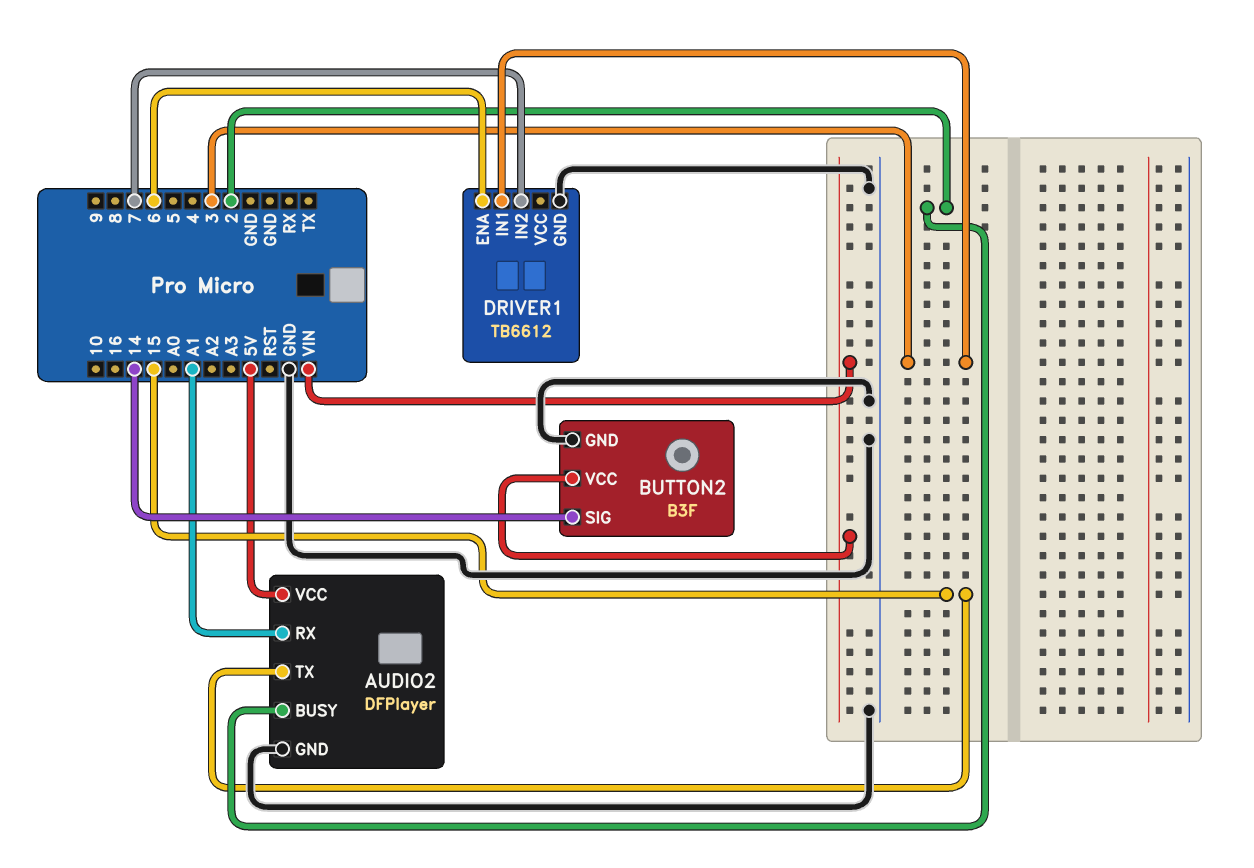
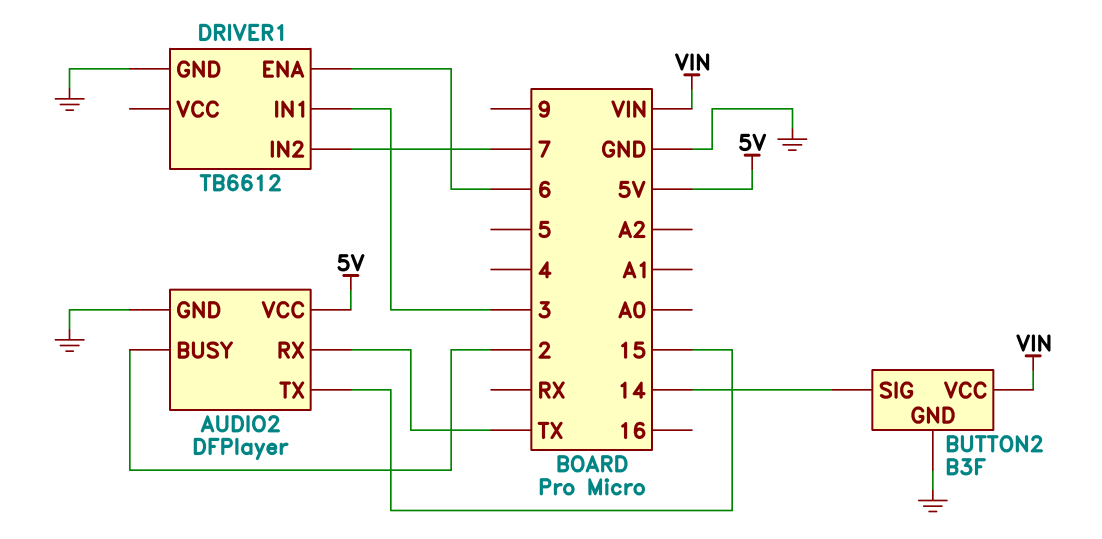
AUDIO2 pin RX: A1 -> TX

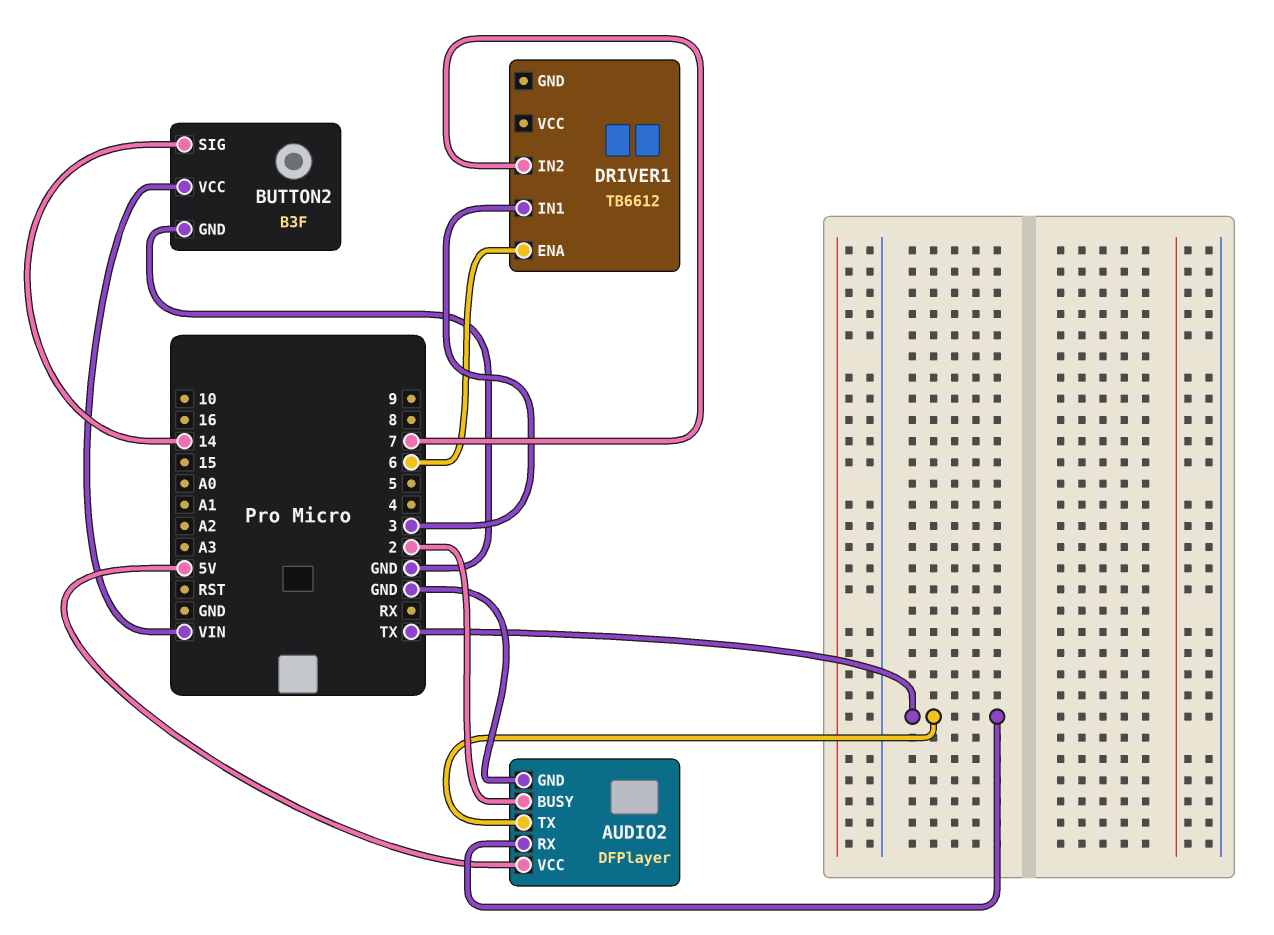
AUDIO2 pin TX: 15 -> TX
DRIVER1 pin GND: GND -> none

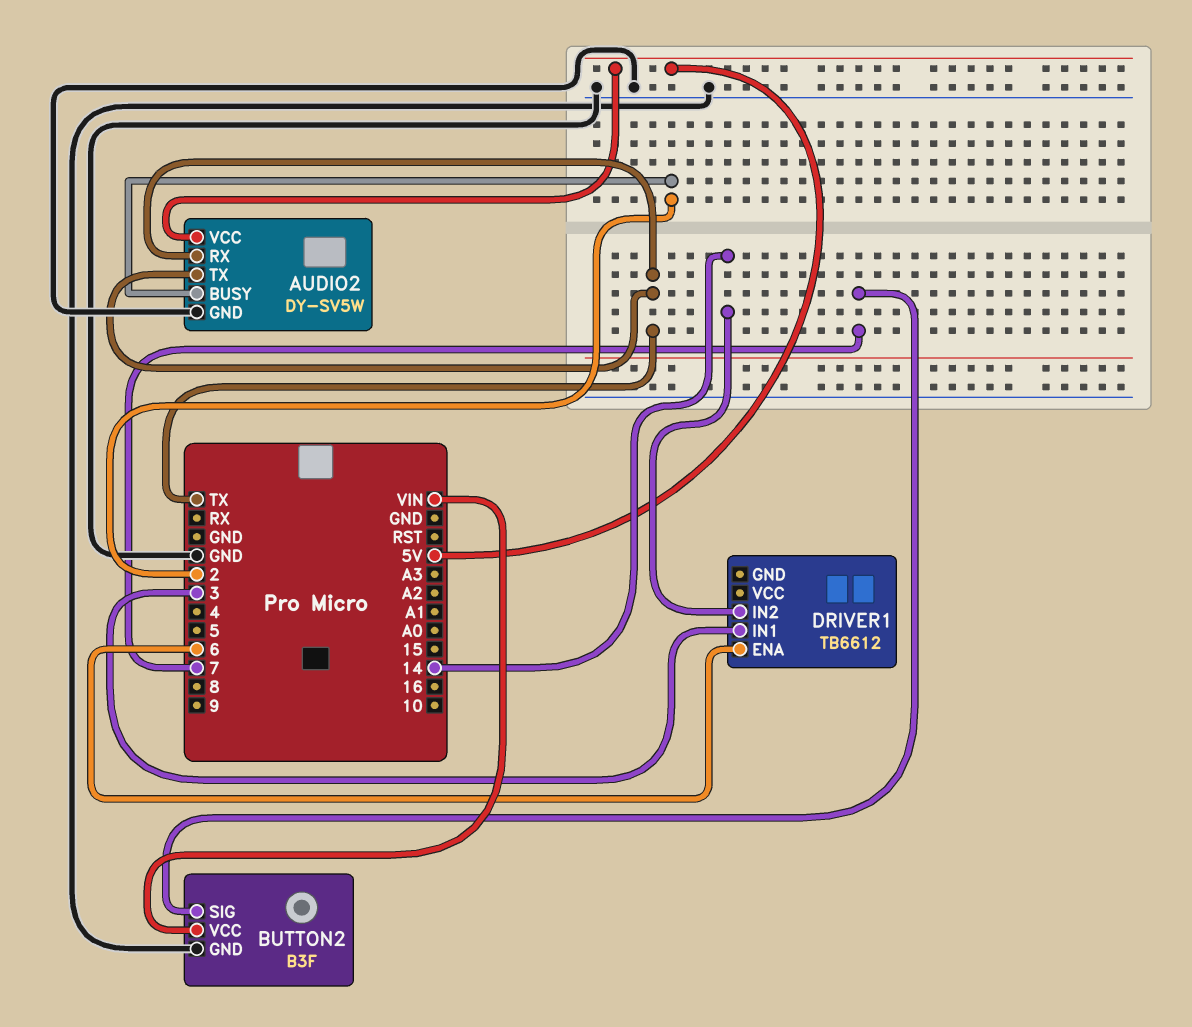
AUDIO2: DFPlayer -> DY-SV5W
BUTTON2 pin SIG: 14 -> 7
DRIVER1 pin IN2: 7 -> 14

